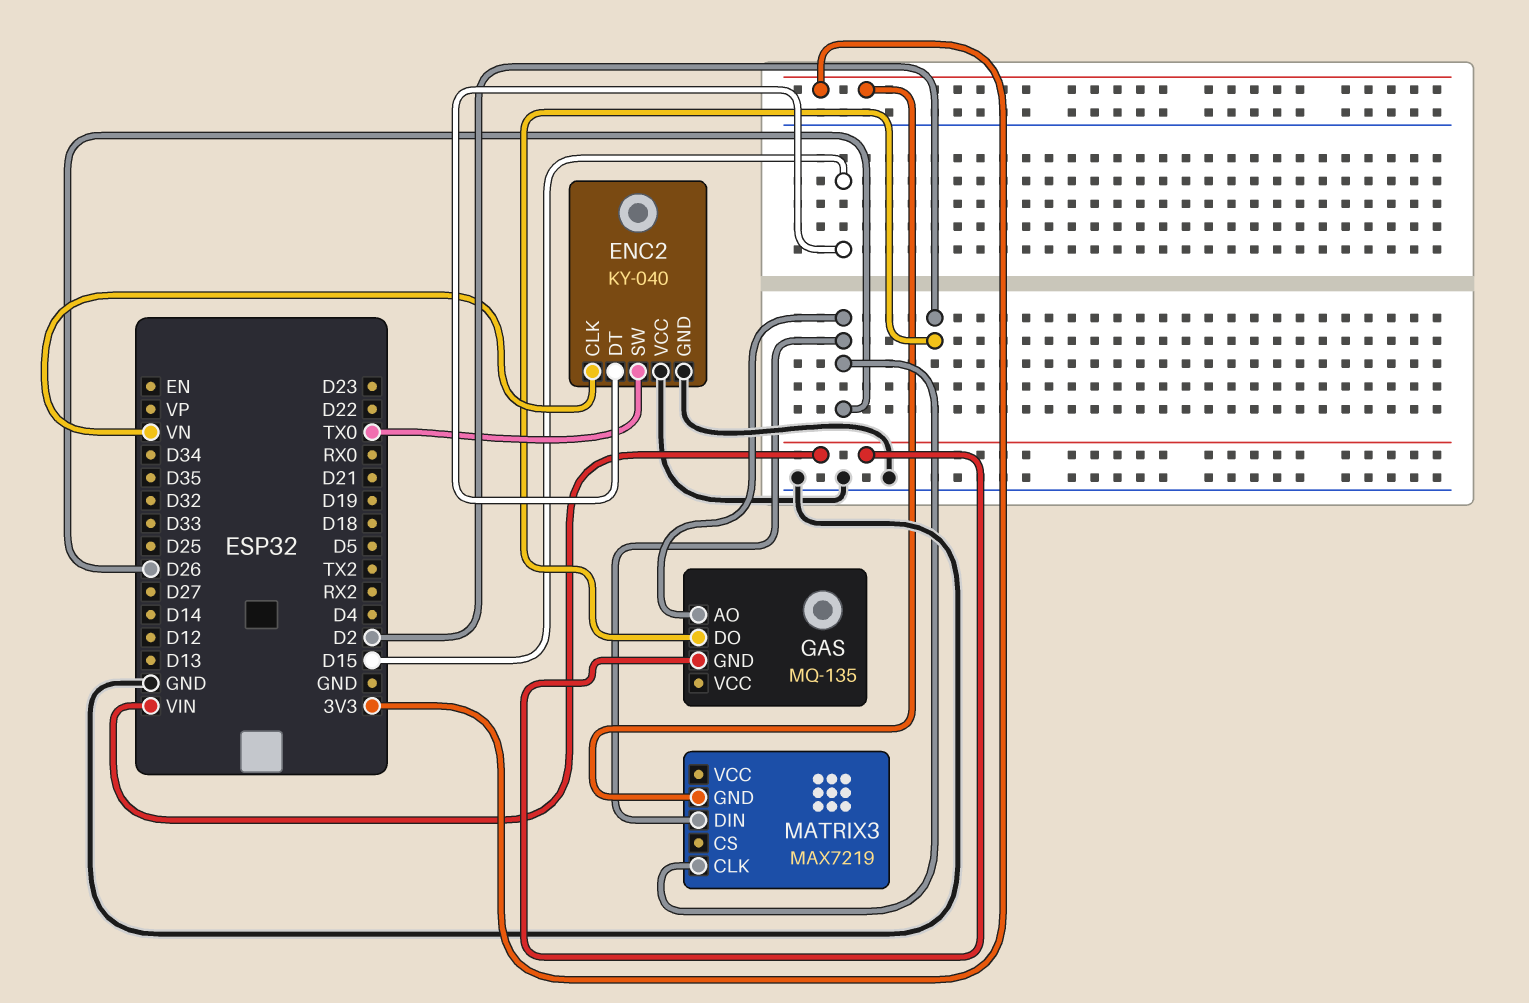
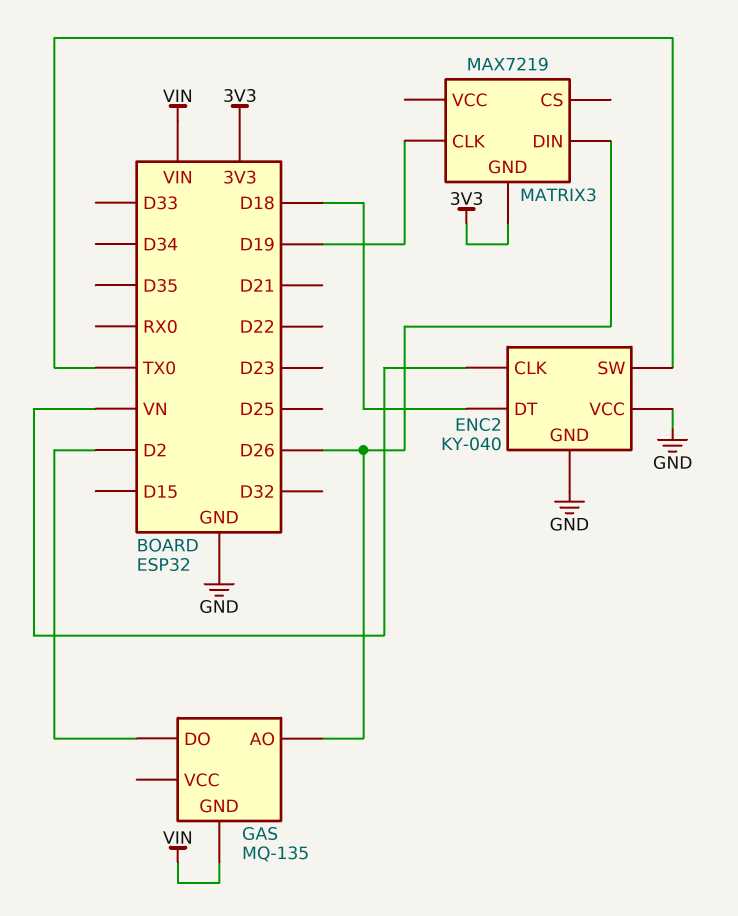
ENC2 pin DT: D15 -> D18
MATRIX3 pin CLK: D26 -> D19

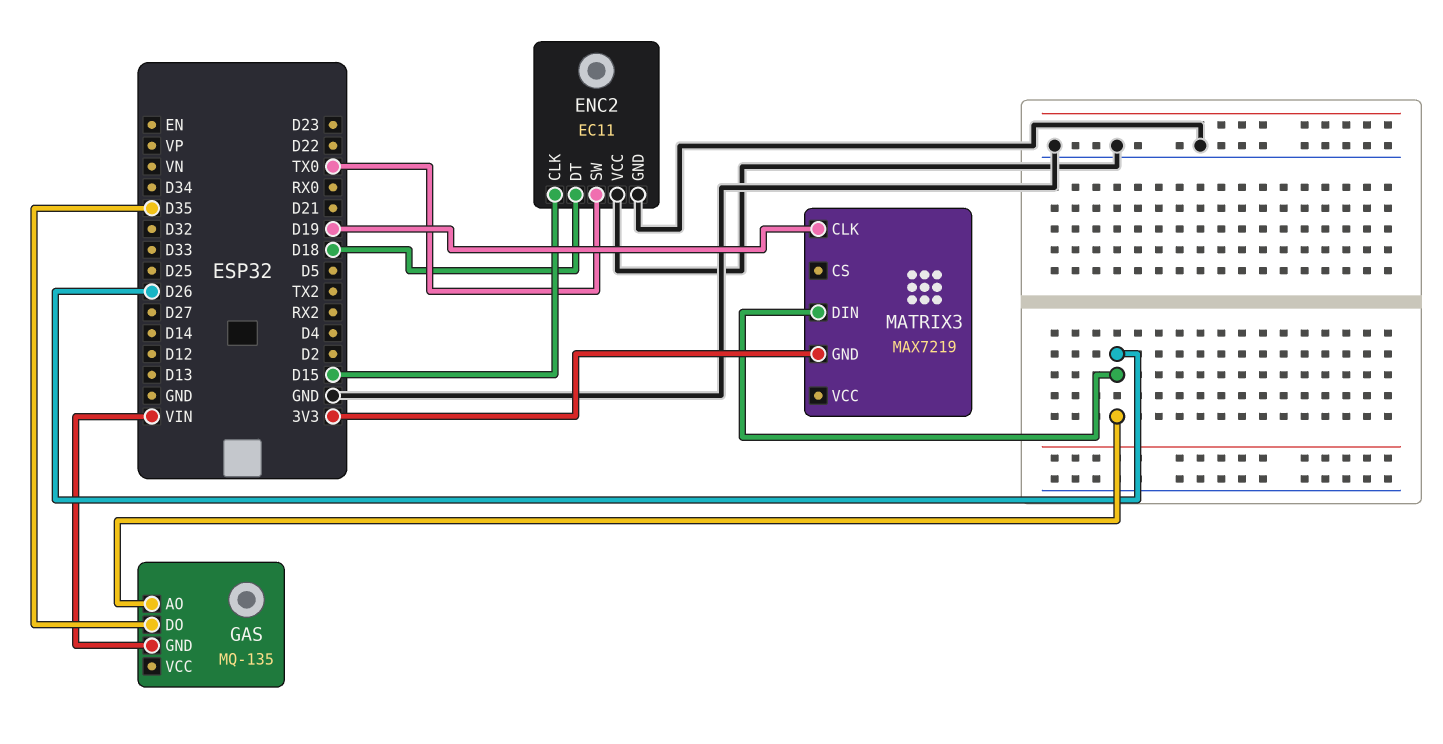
ENC2: KY-040 -> EC11
ENC2 pin CLK: VN -> D15
GAS pin DO: D2 -> D35

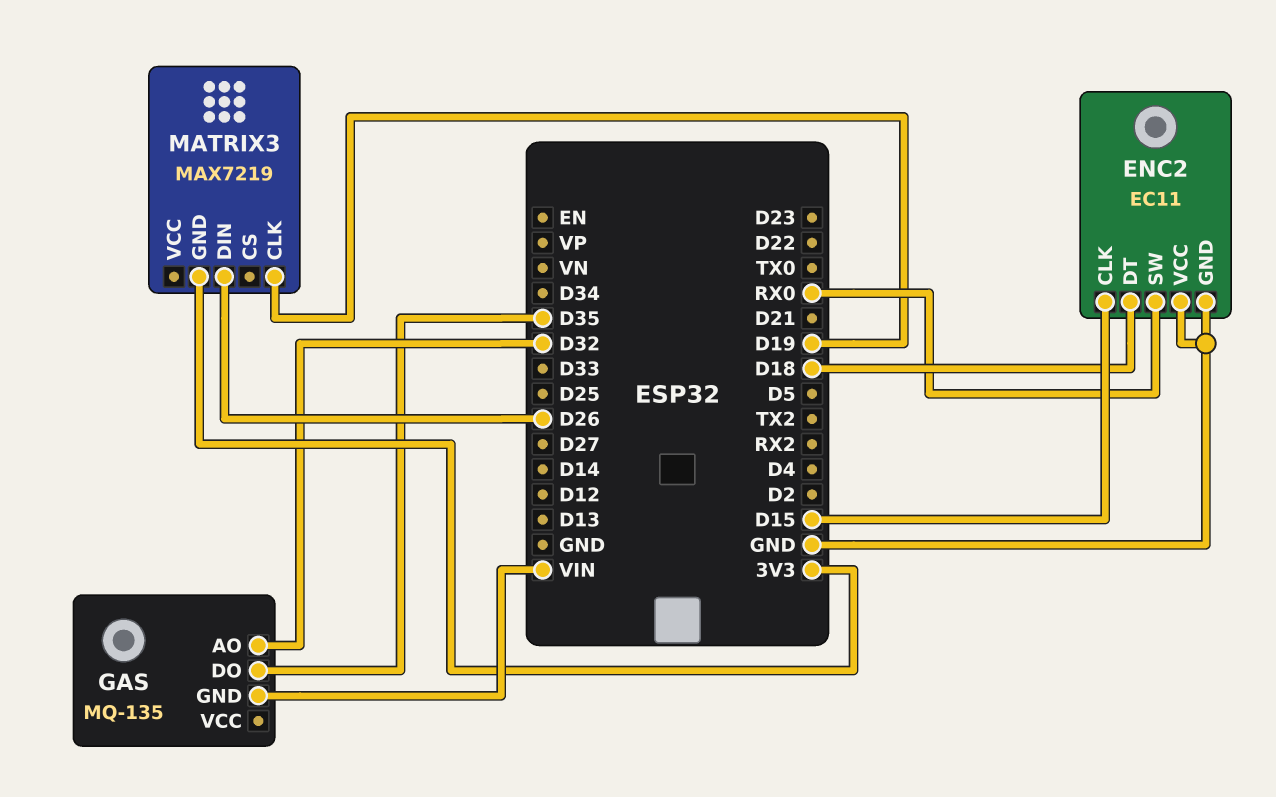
ENC2 pin SW: TX0 -> RX0
GAS pin AO: D26 -> D32

